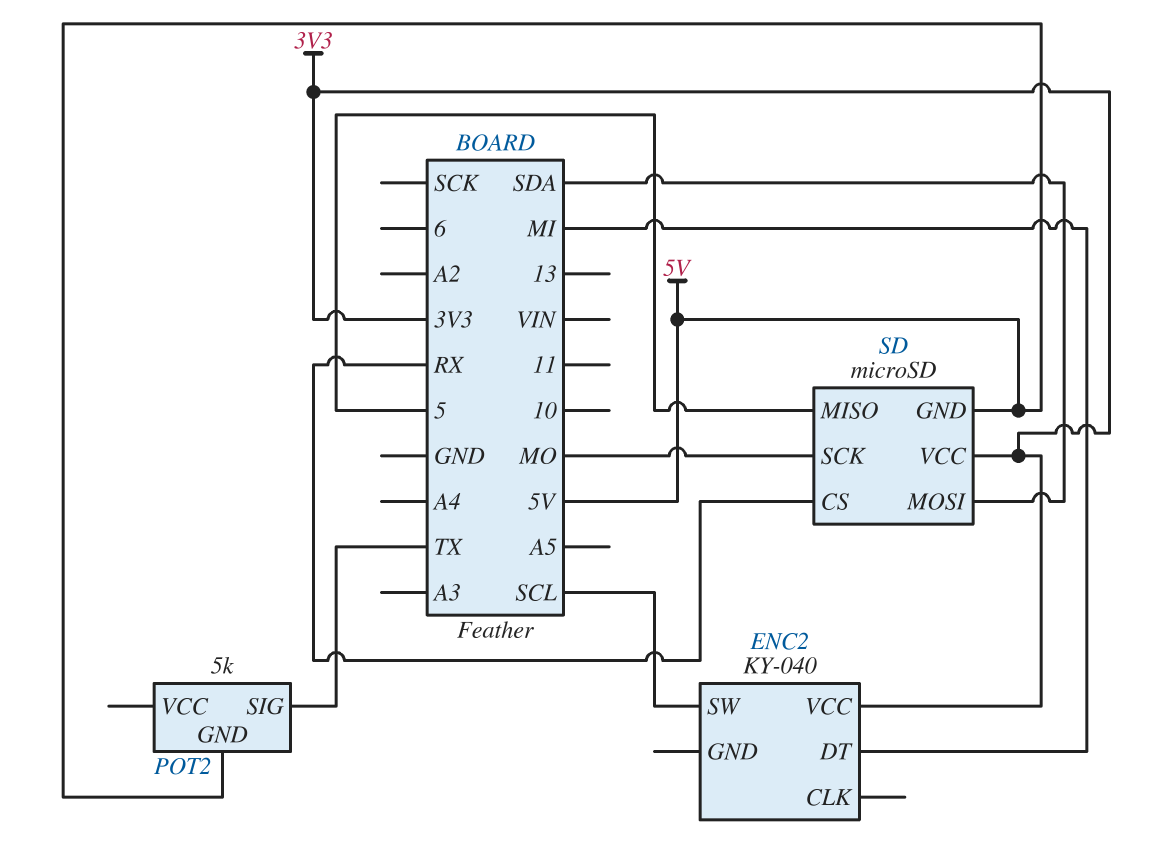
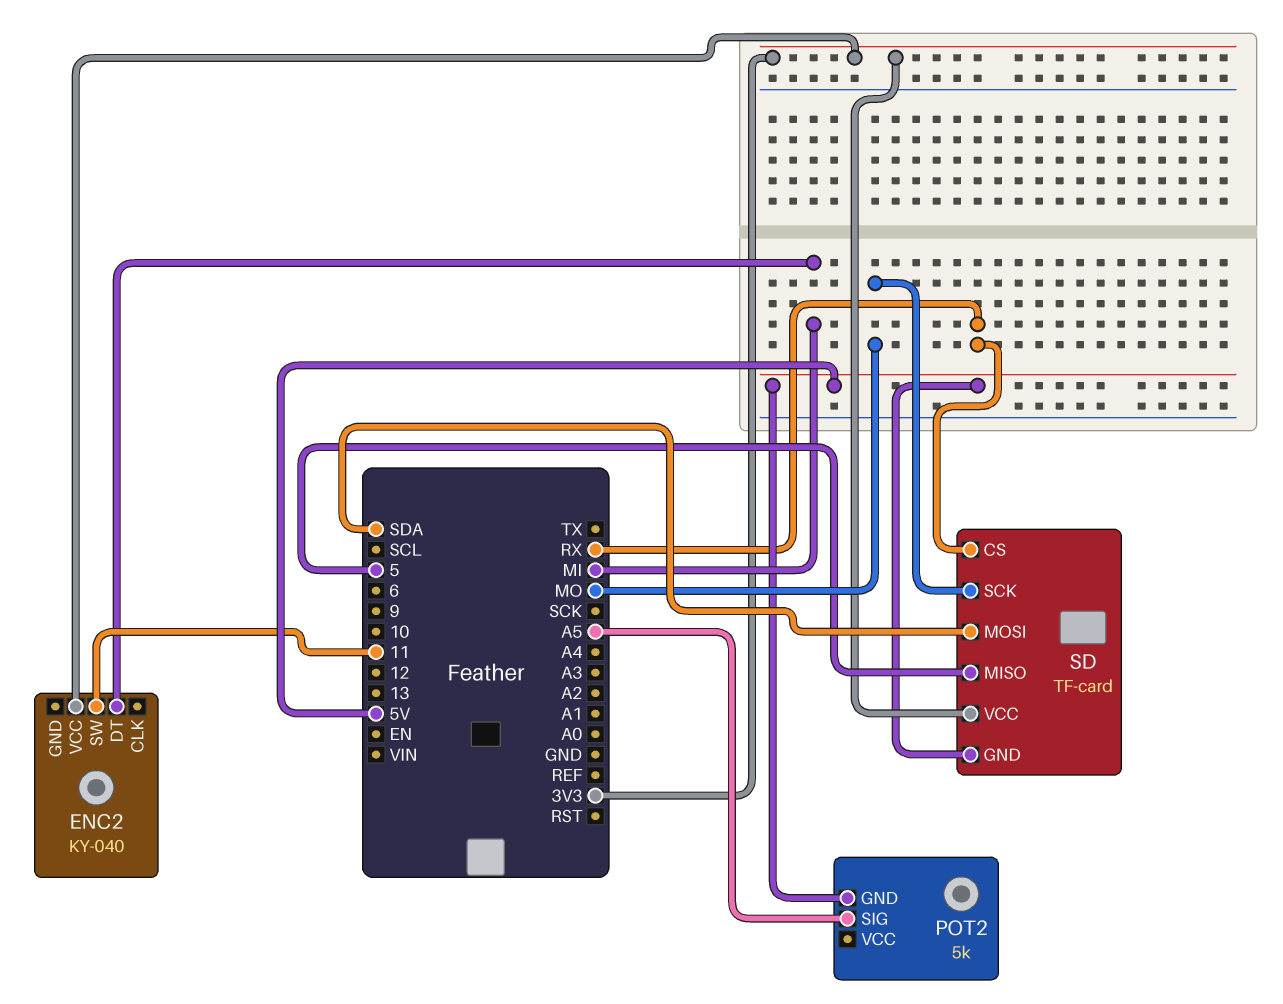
ENC2 pin SW: SCL -> 11
POT2 pin SIG: TX -> A5
SD: microSD -> TF-card

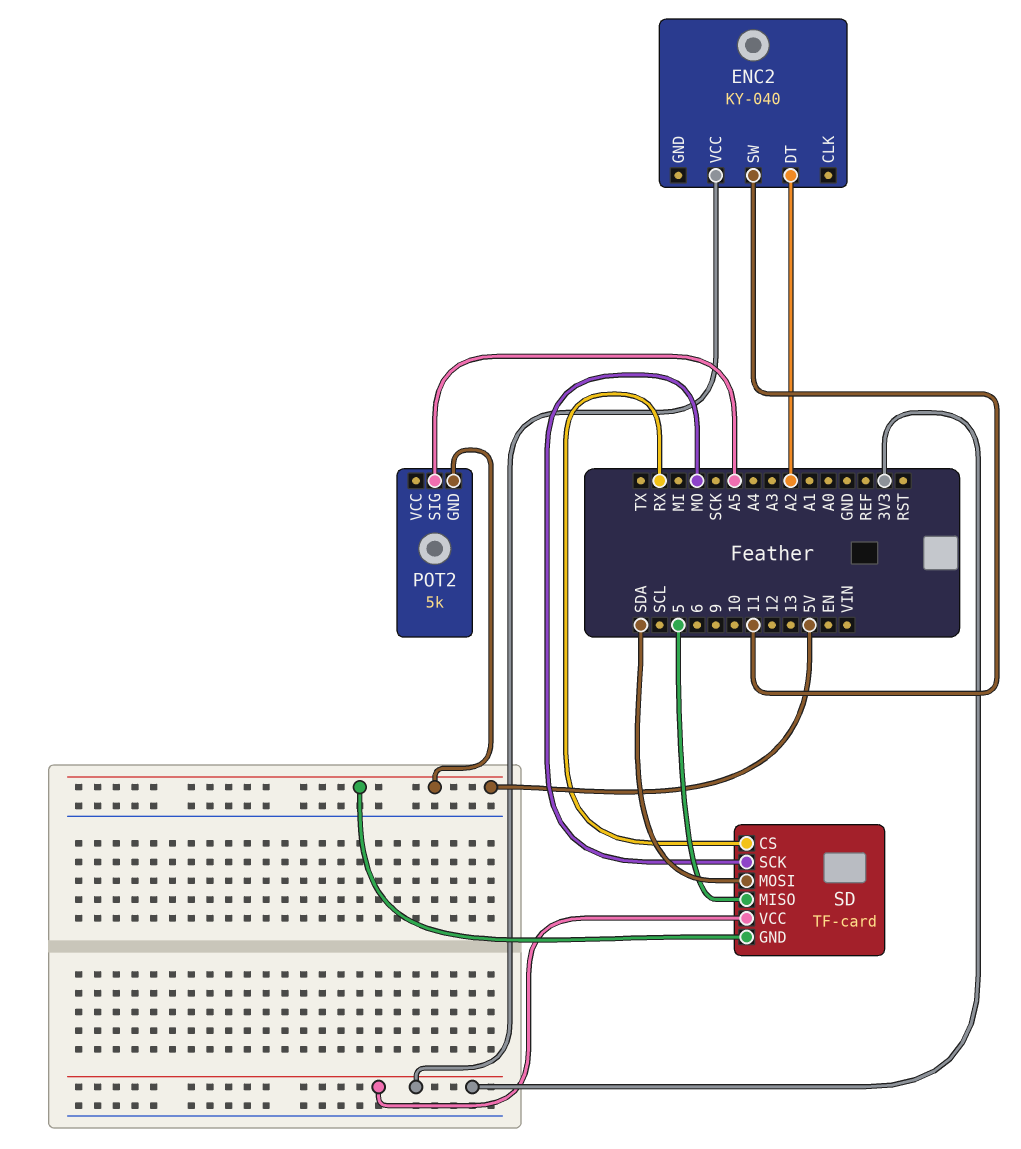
ENC2 pin DT: MI -> A2

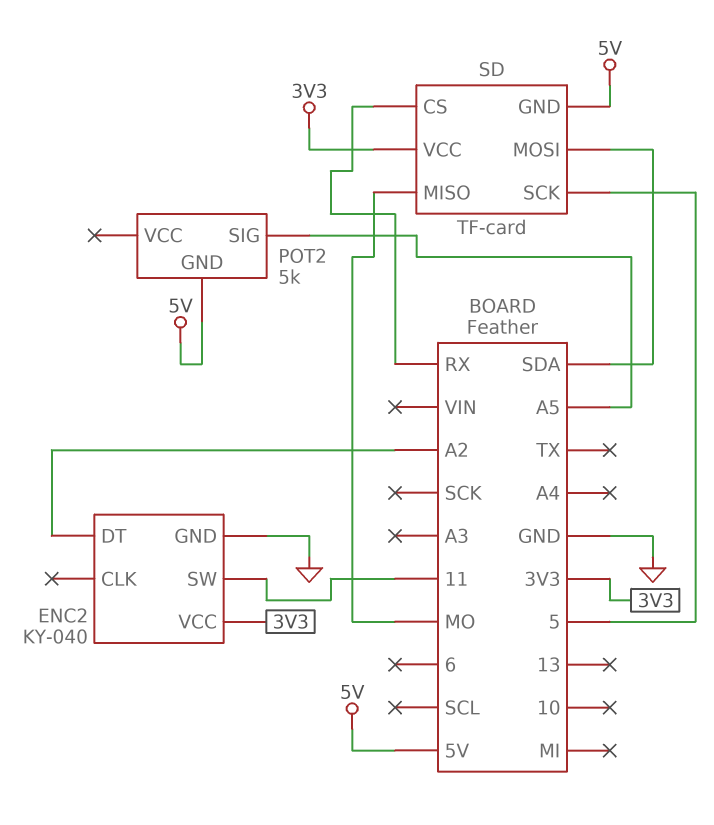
ENC2 pin GND: none -> GND
SD pin MISO: 5 -> MO
SD pin SCK: MO -> 5

